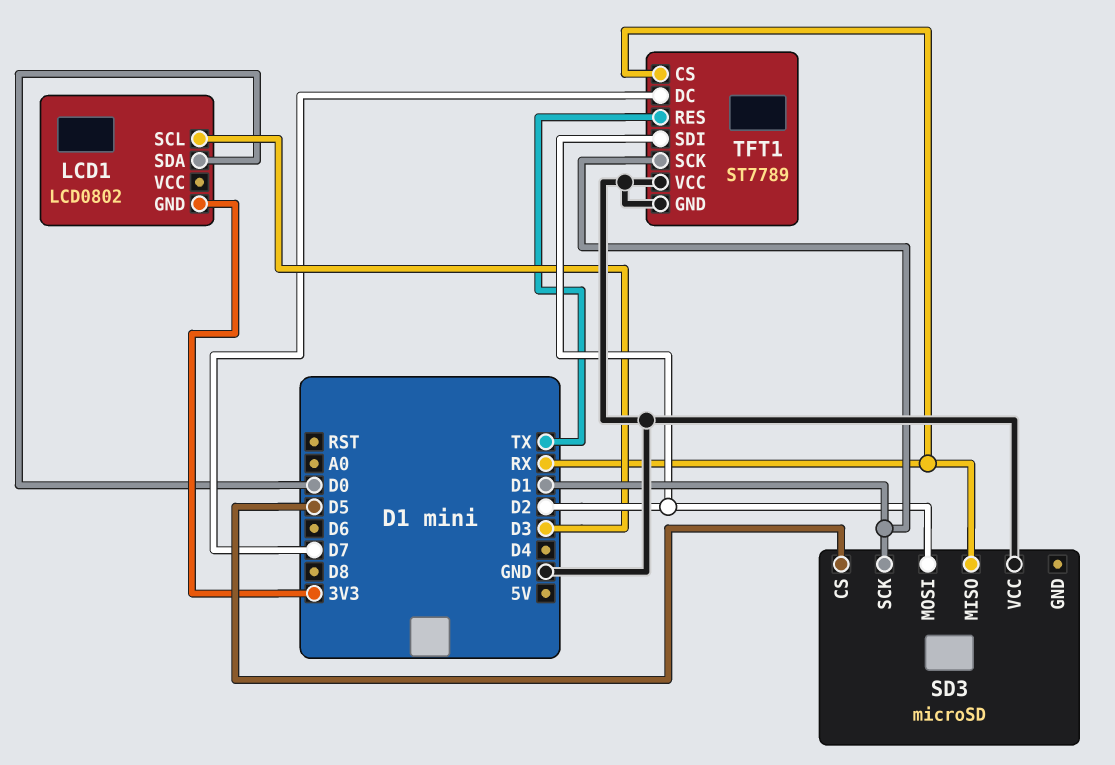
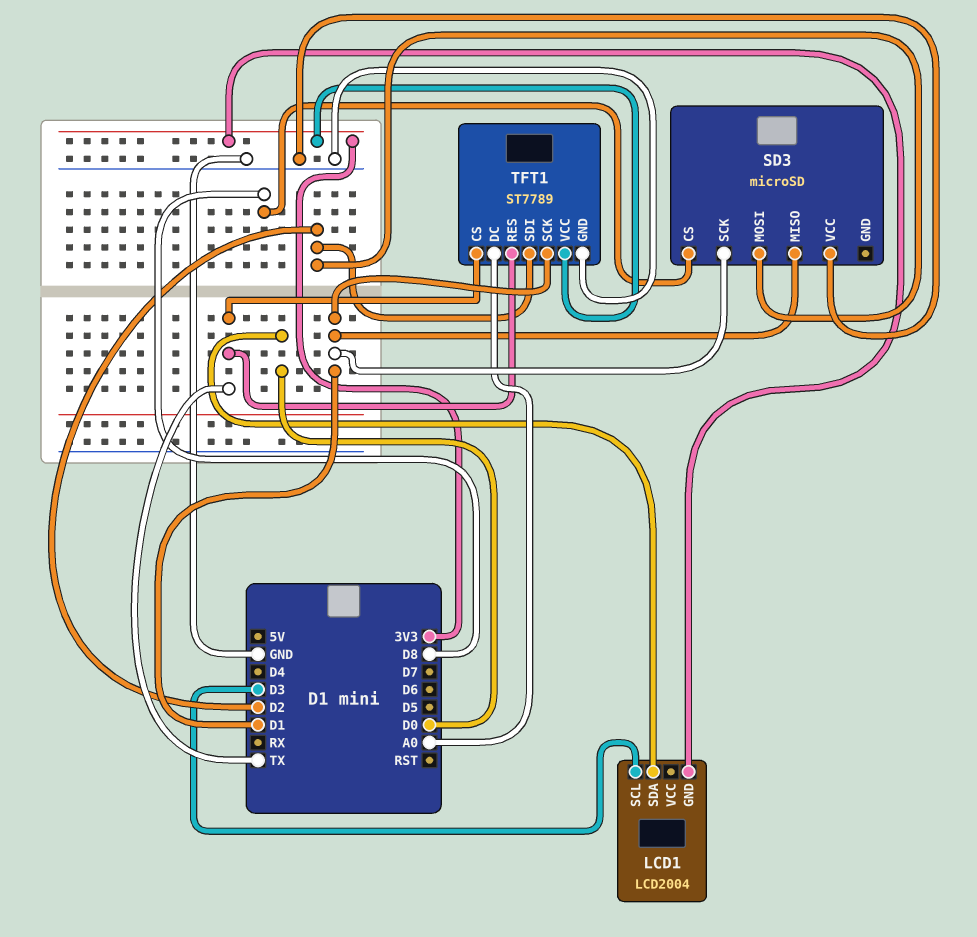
LCD1: LCD0802 -> LCD2004
SD3 pin CS: D5 -> D8
SD3 pin MISO: RX -> D1
TFT1 pin CS: RX -> TX
TFT1 pin DC: D7 -> A0
TFT1 pin VCC: GND -> 3V3

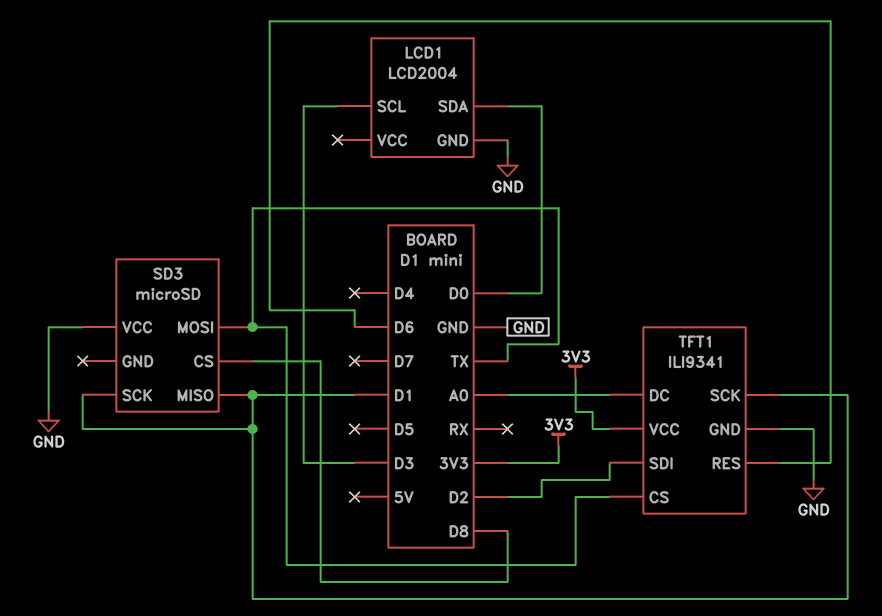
LCD1 pin GND: 3V3 -> GND
SD3 pin MOSI: D2 -> TX
TFT1: ST7789 -> ILI9341
TFT1 pin RES: TX -> D6

